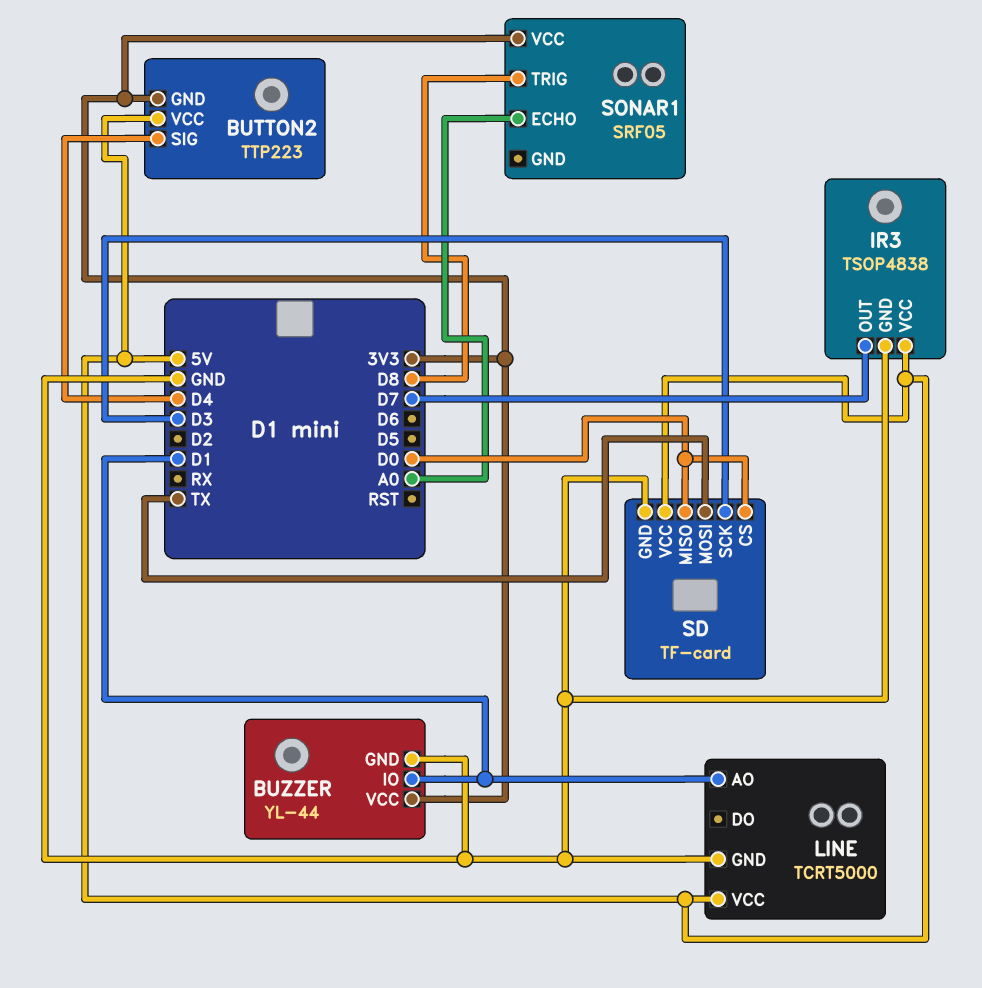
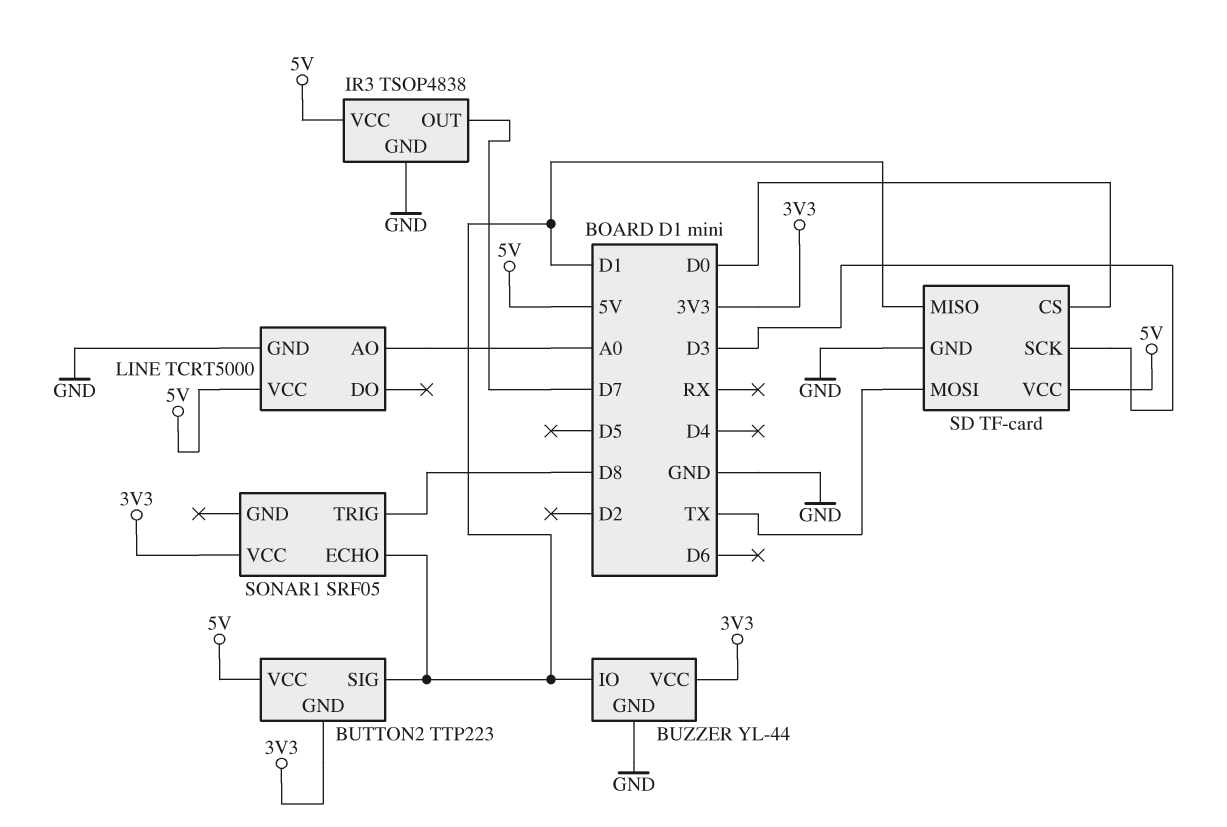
BUTTON2 pin SIG: D4 -> D1
LINE pin AO: D1 -> A0
SD pin MISO: D0 -> D1
SONAR1 pin ECHO: A0 -> D1

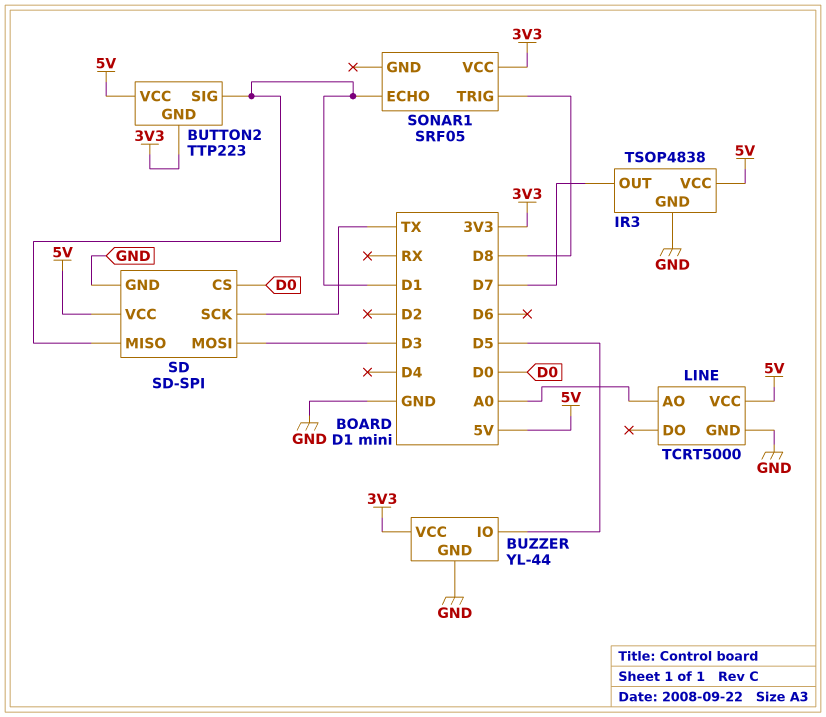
BUZZER pin IO: D1 -> D5
SD: TF-card -> SD-SPI
SD pin MOSI: TX -> D3
SD pin SCK: D3 -> TX

